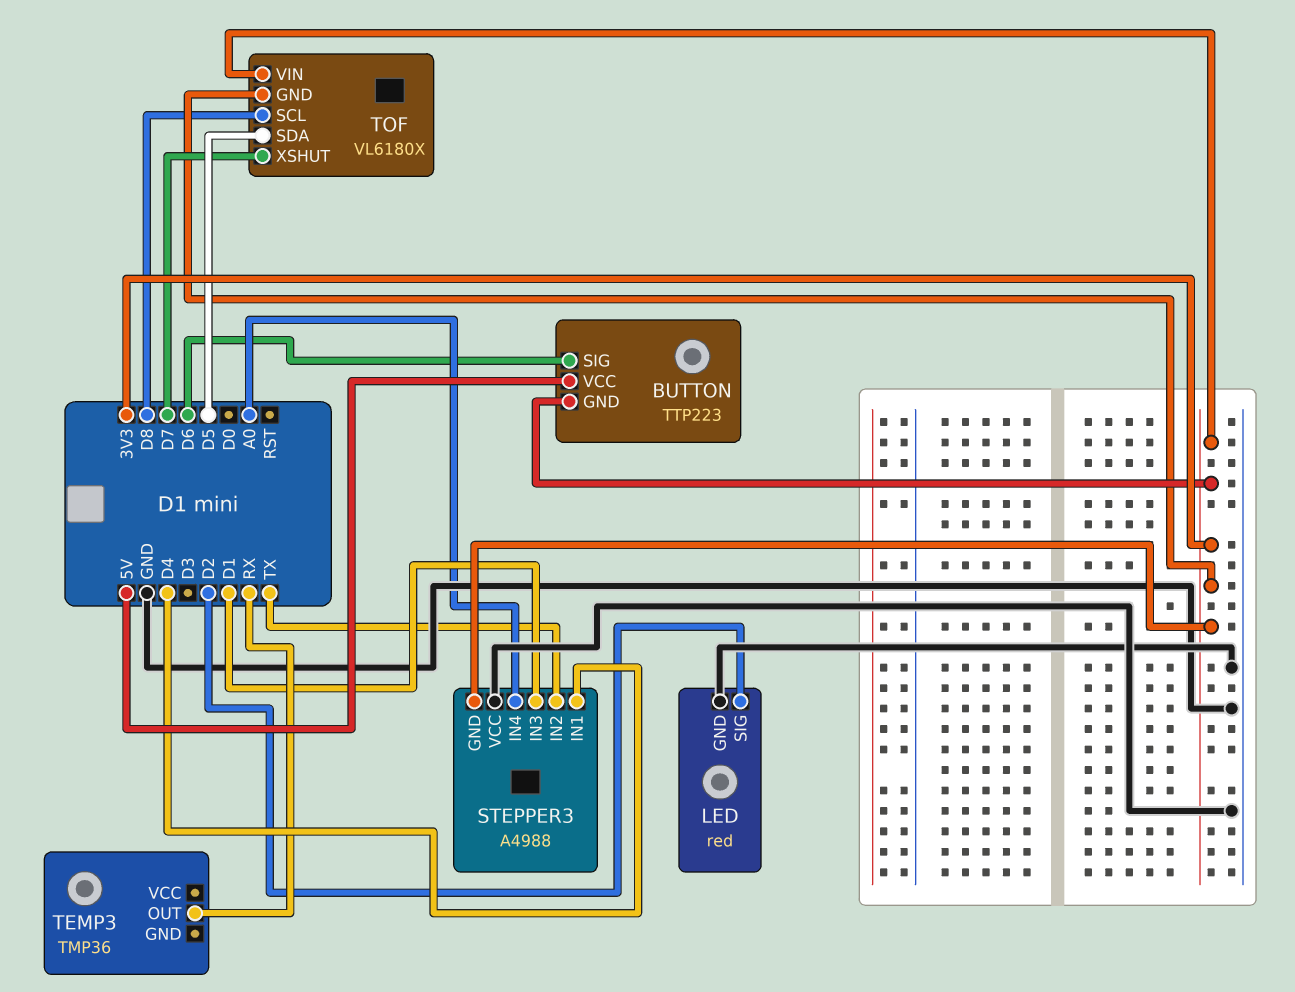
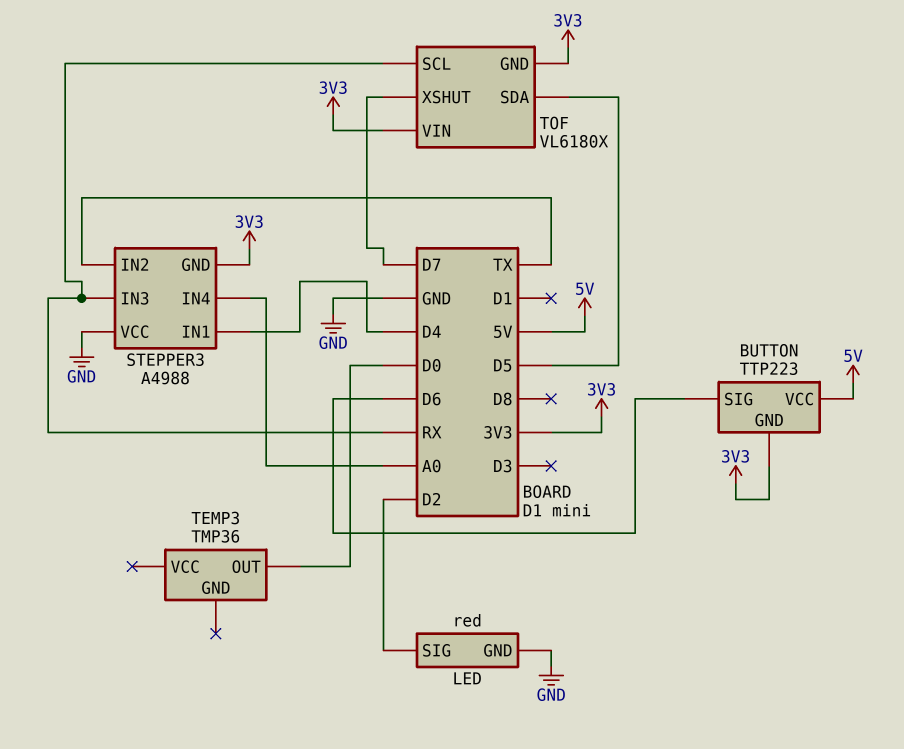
STEPPER3 pin IN3: D1 -> RX
TEMP3 pin OUT: RX -> D0
TOF pin SCL: D8 -> RX

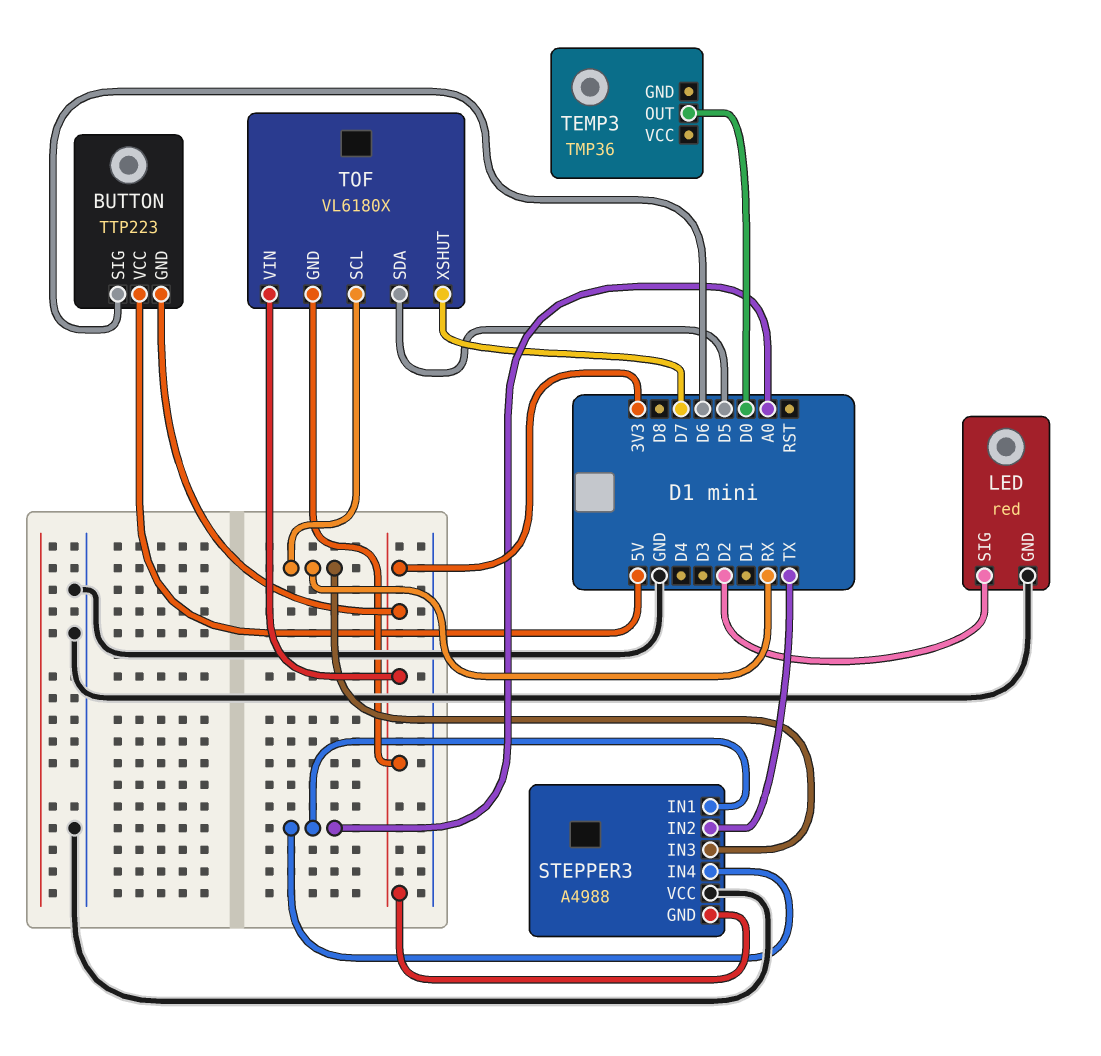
STEPPER3 pin IN1: D4 -> A0

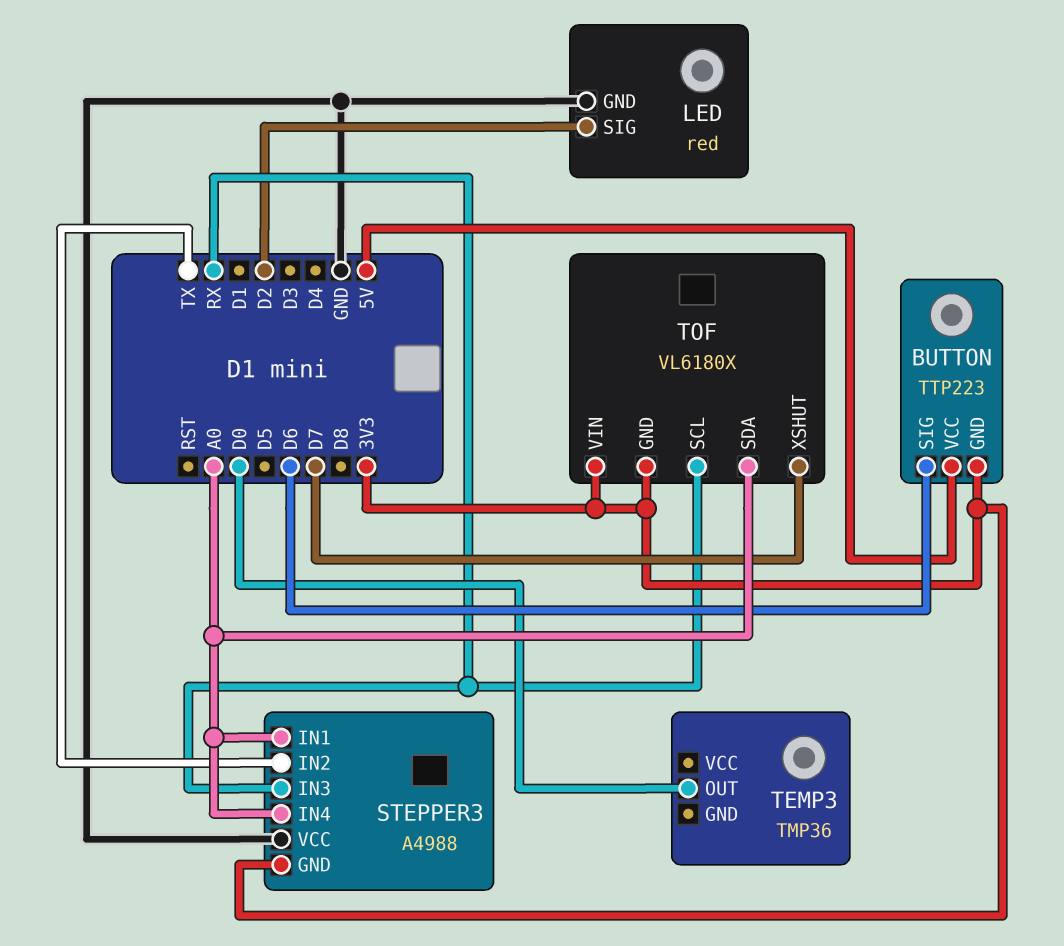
TOF pin SDA: D5 -> A0

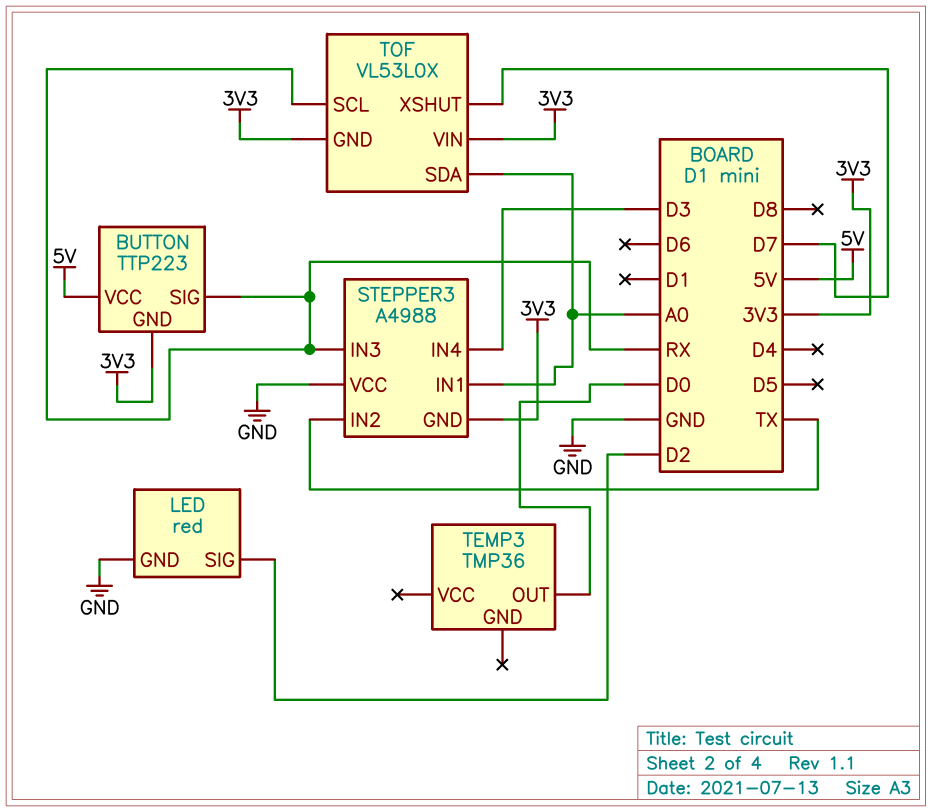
BUTTON pin SIG: D6 -> RX
STEPPER3 pin IN4: A0 -> D3
TOF: VL6180X -> VL53L0X

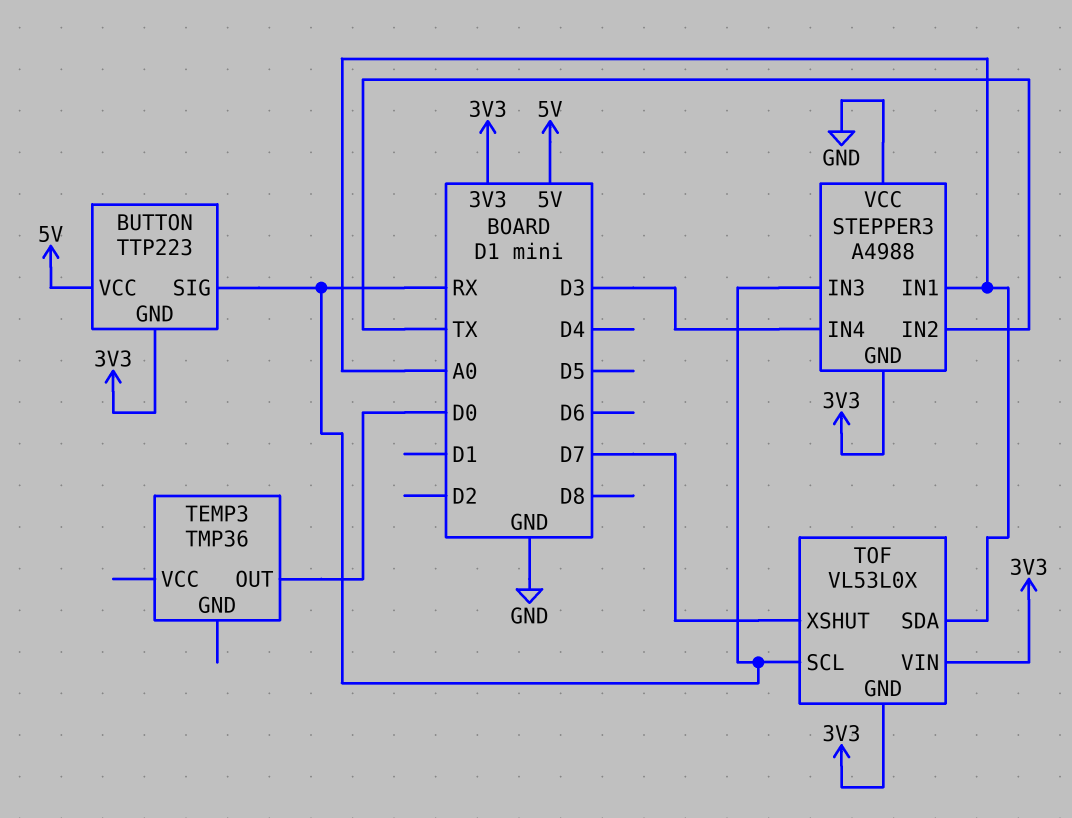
LED: red -> none
LED pin GND: GND -> none
LED pin SIG: D2 -> none

